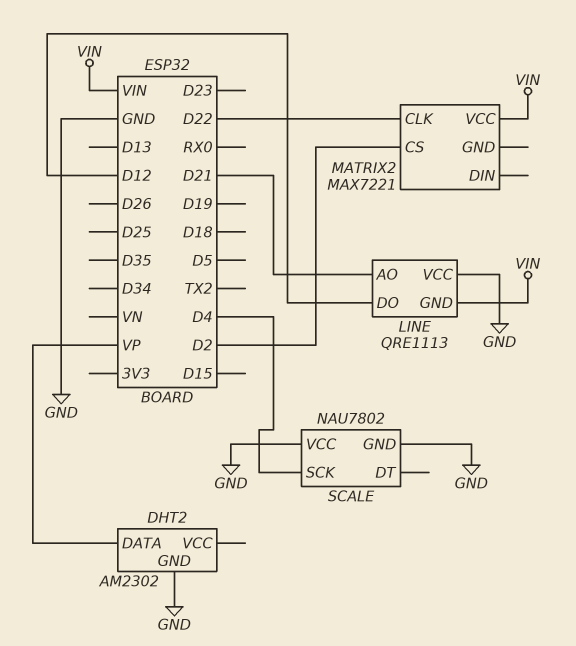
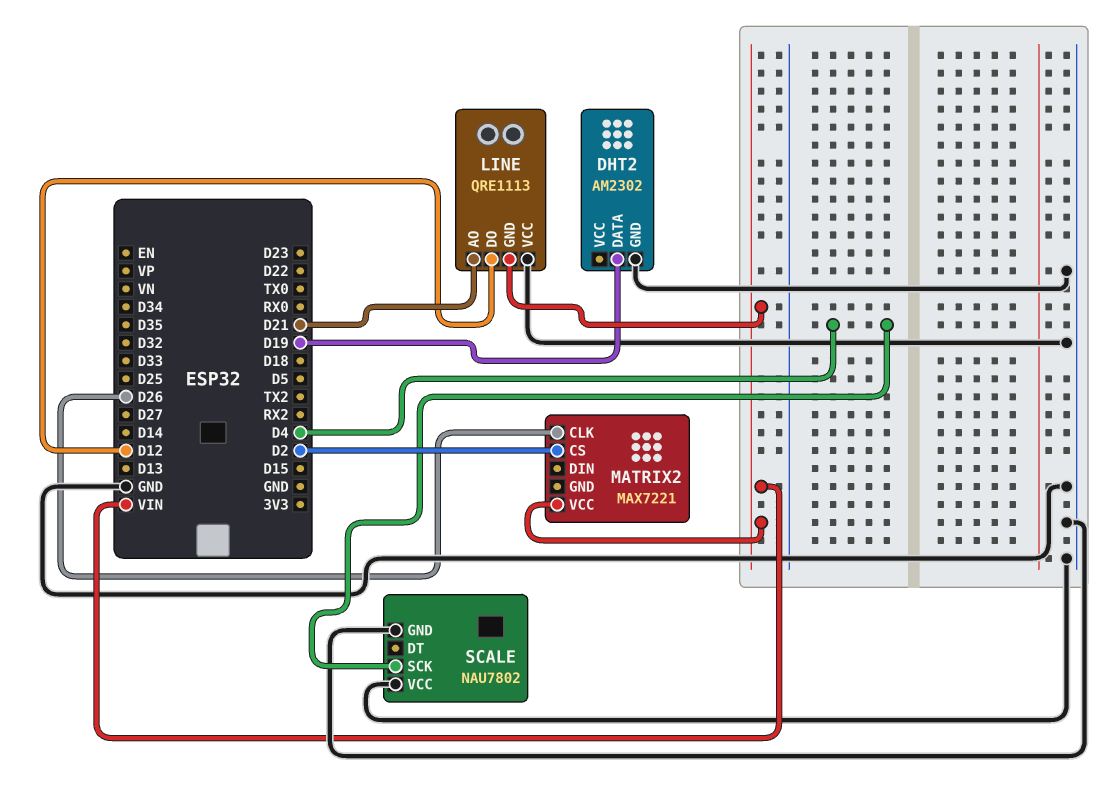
DHT2 pin DATA: VP -> D19
MATRIX2 pin CLK: D22 -> D26

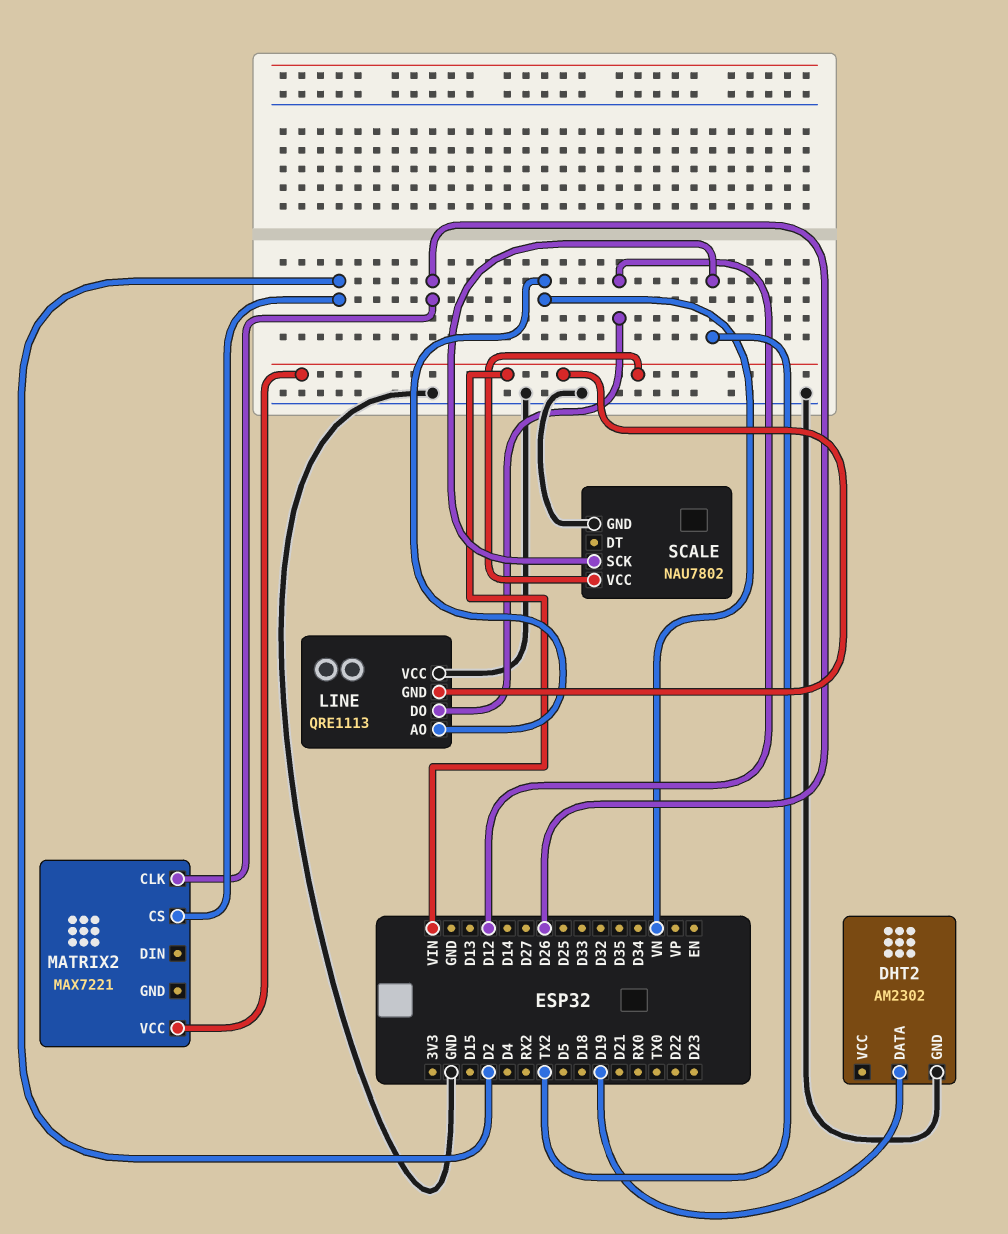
LINE pin AO: D21 -> VN
SCALE pin SCK: D4 -> TX2
SCALE pin VCC: GND -> VIN

